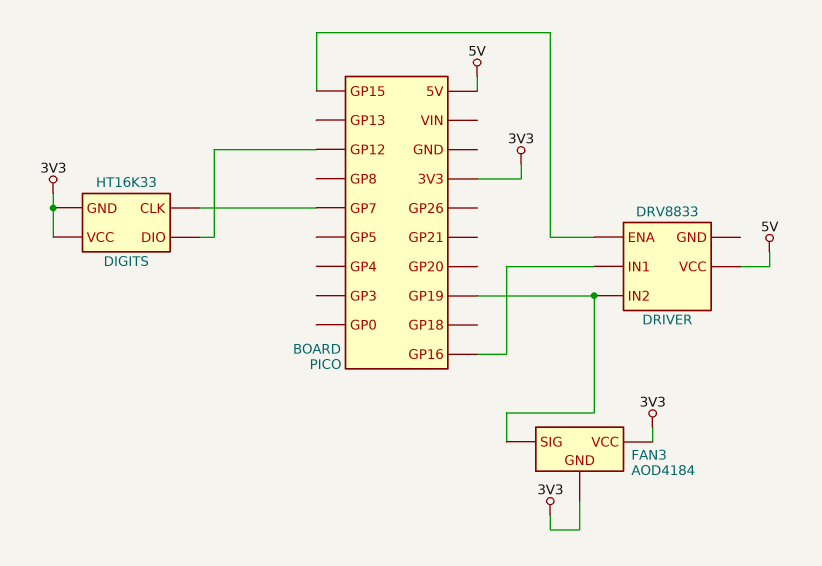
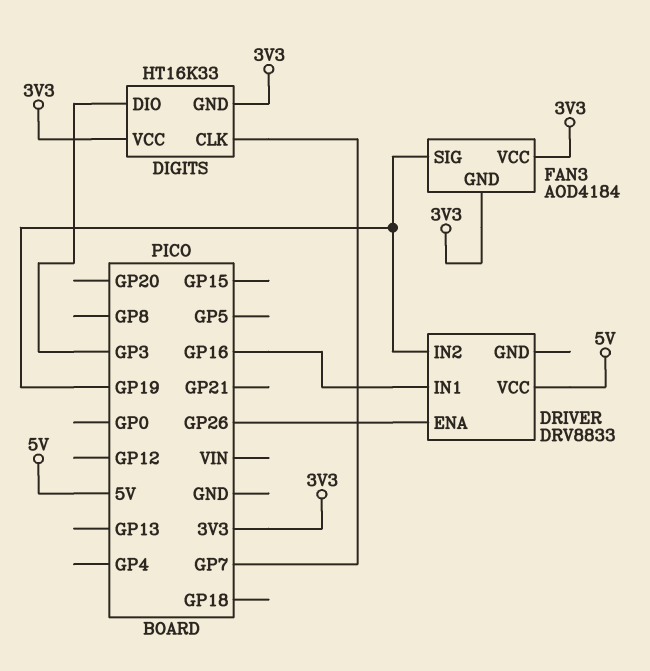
DIGITS pin DIO: GP12 -> GP3
DRIVER pin ENA: GP15 -> GP26

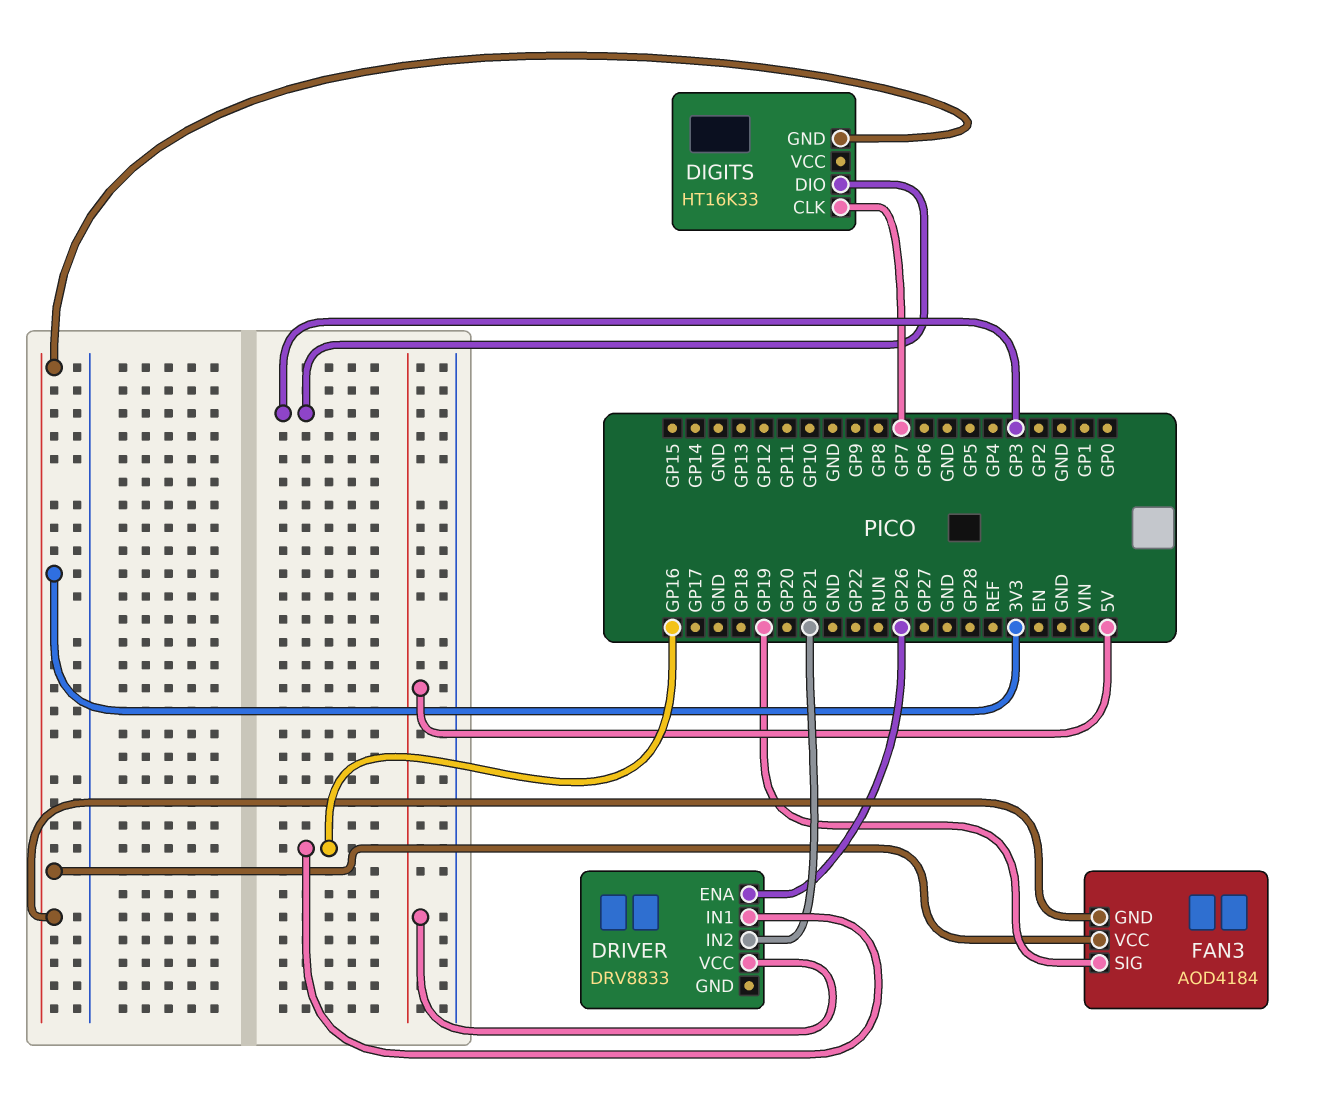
DIGITS pin VCC: 3V3 -> none
DRIVER pin IN2: GP19 -> GP21

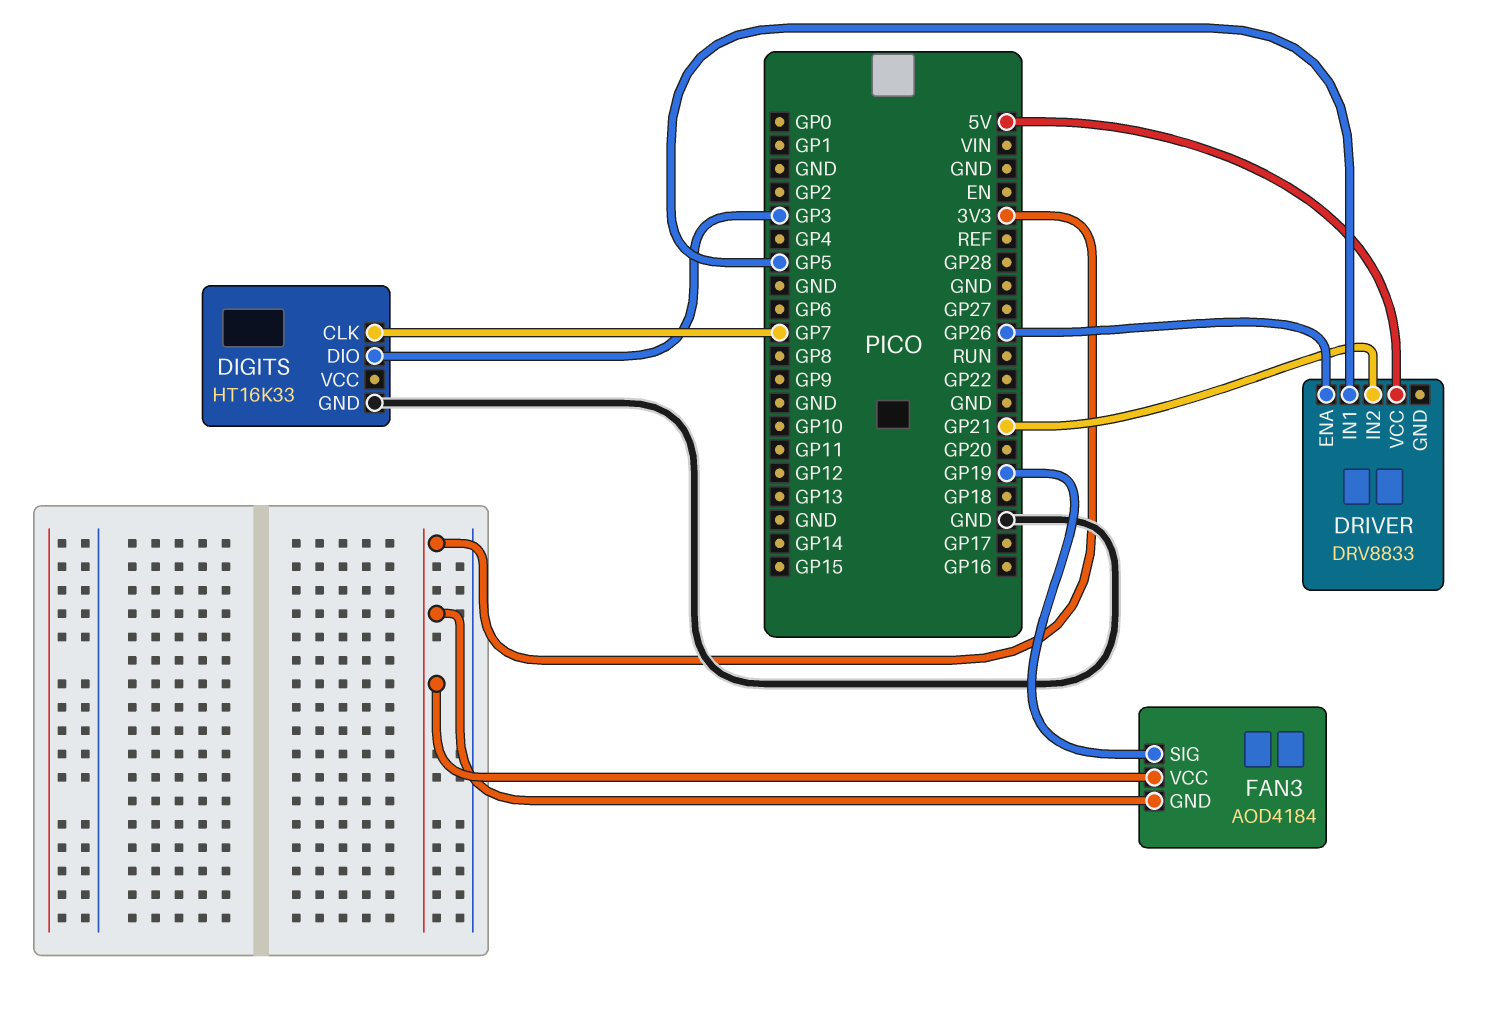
DIGITS pin GND: 3V3 -> GND
DRIVER pin IN1: GP16 -> GP5

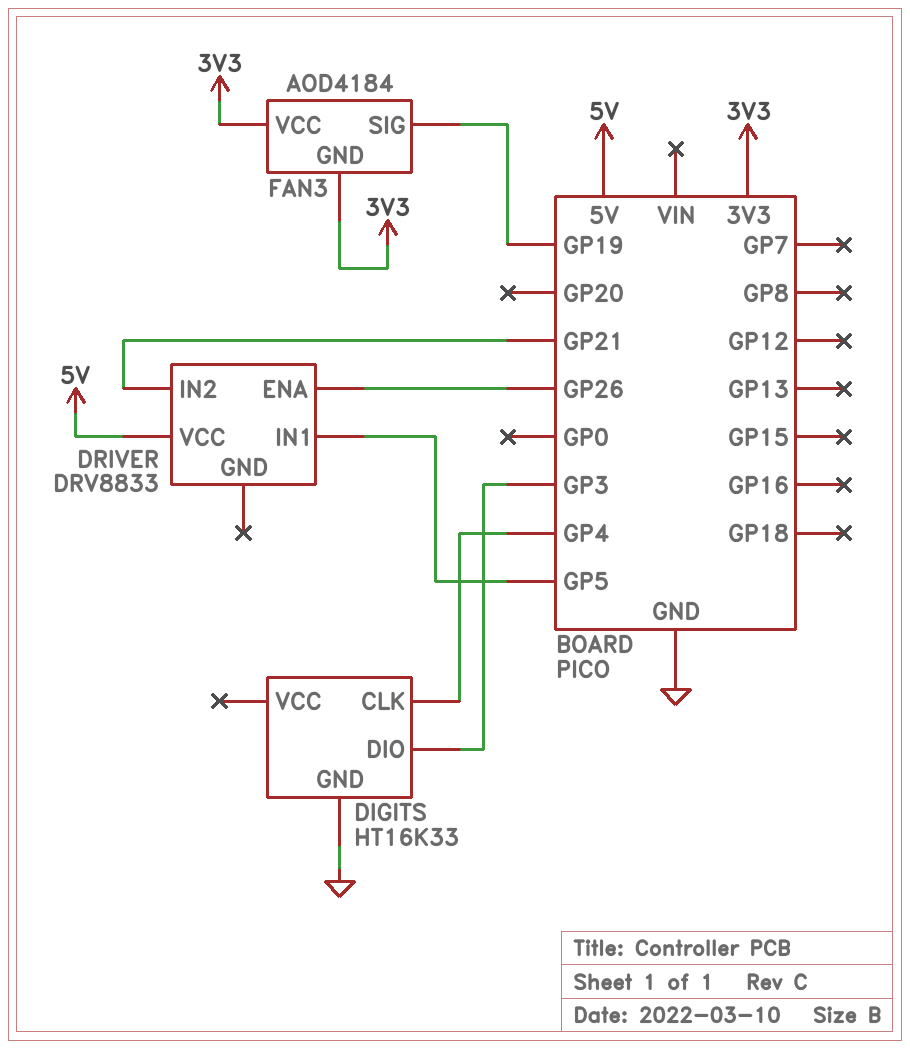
DIGITS pin CLK: GP7 -> GP4

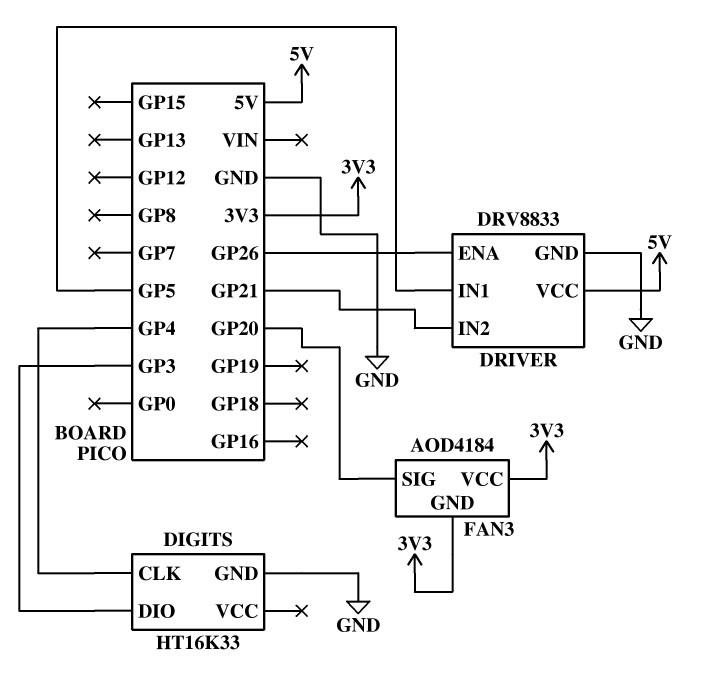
DRIVER pin GND: none -> GND
FAN3 pin SIG: GP19 -> GP20

